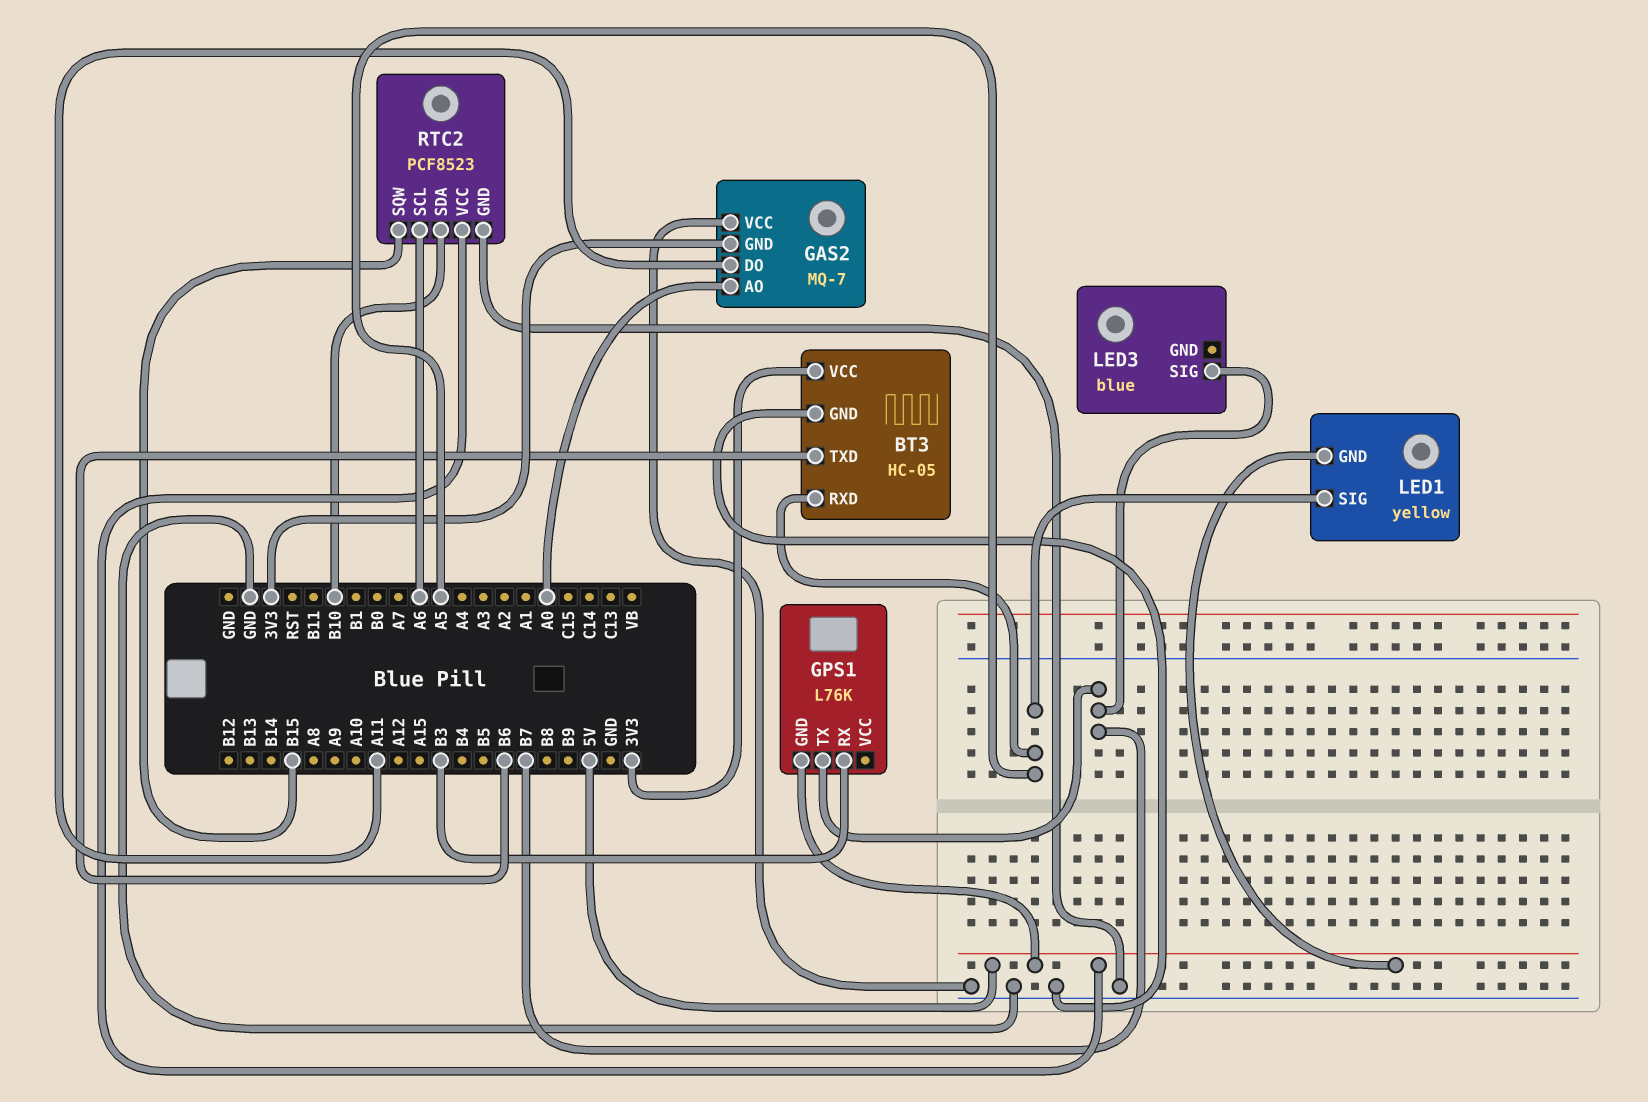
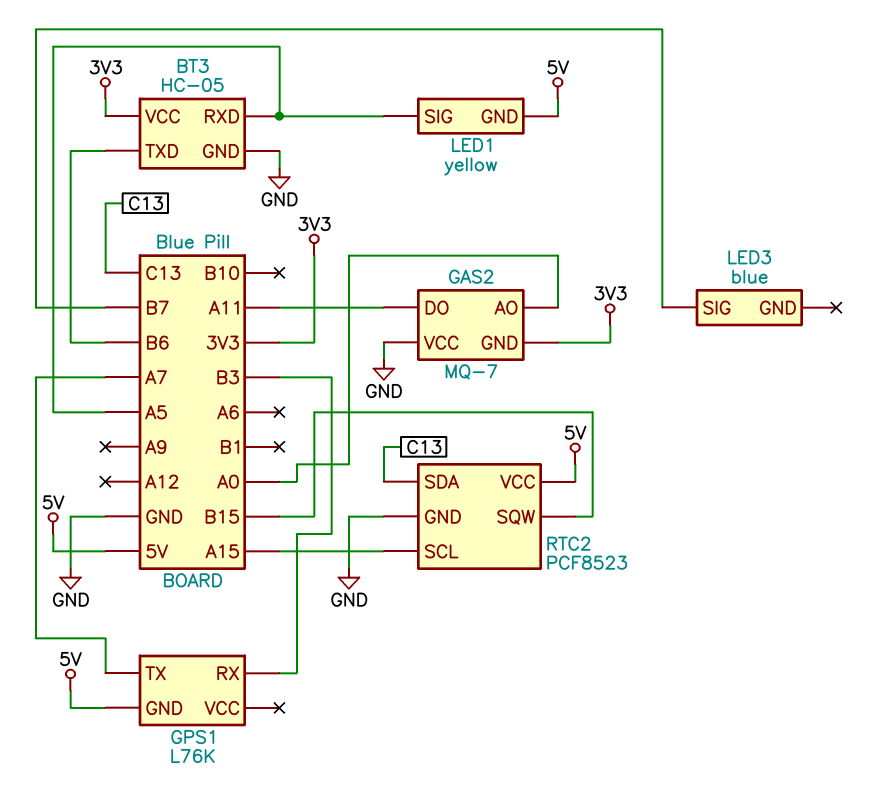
GPS1 pin TX: B7 -> A7
RTC2 pin SCL: A6 -> A15
RTC2 pin SDA: B10 -> C13

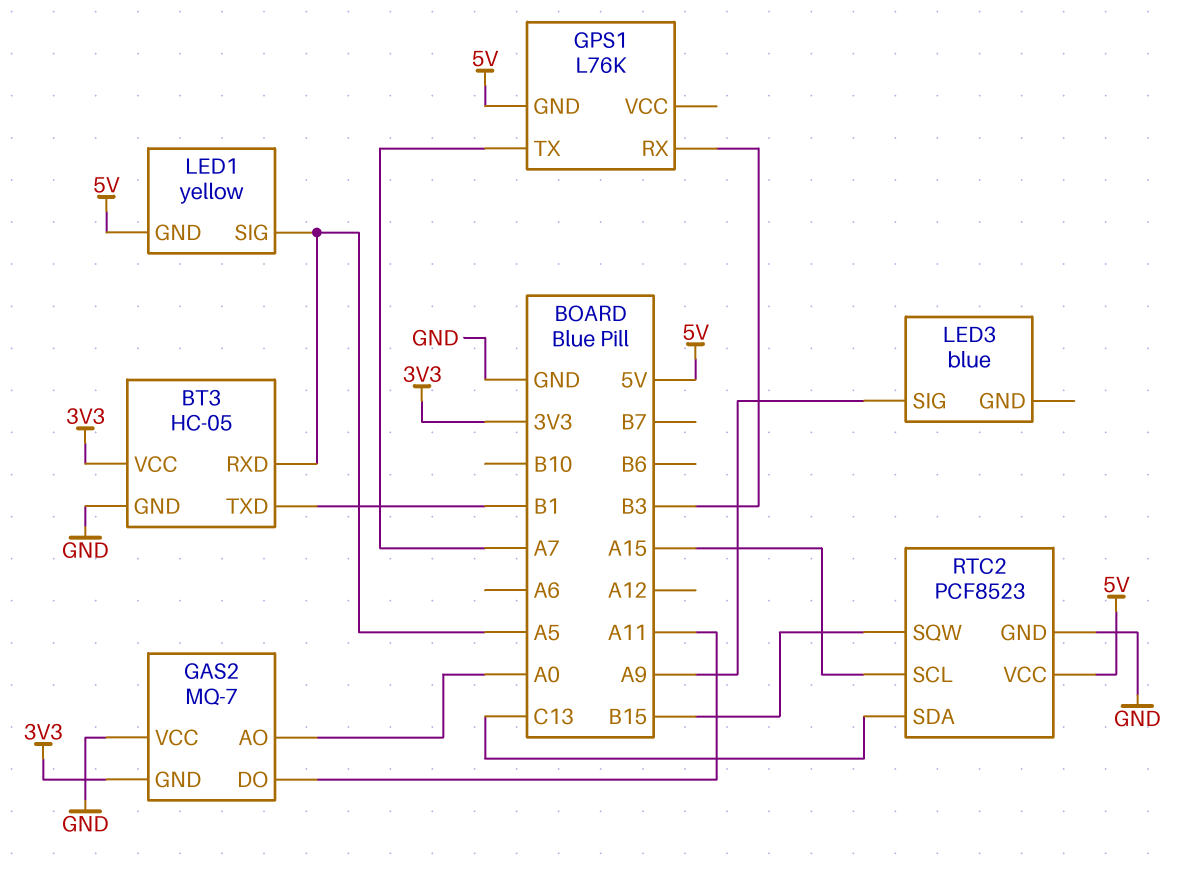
BT3 pin TXD: B6 -> B1
LED3 pin SIG: B7 -> A9

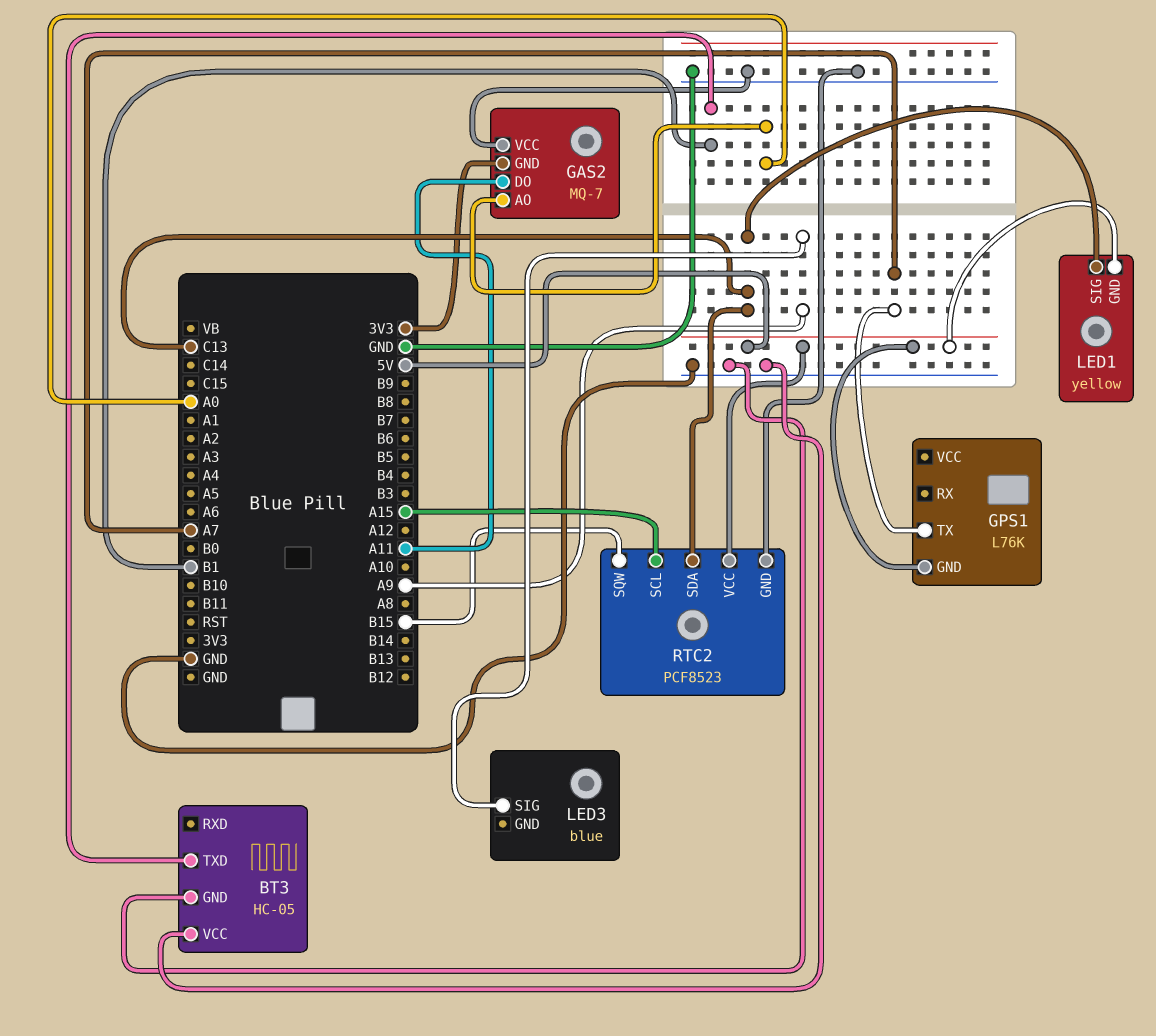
BT3 pin RXD: A5 -> none
BT3 pin VCC: 3V3 -> GND
GPS1 pin RX: B3 -> none
LED1 pin SIG: A5 -> C13

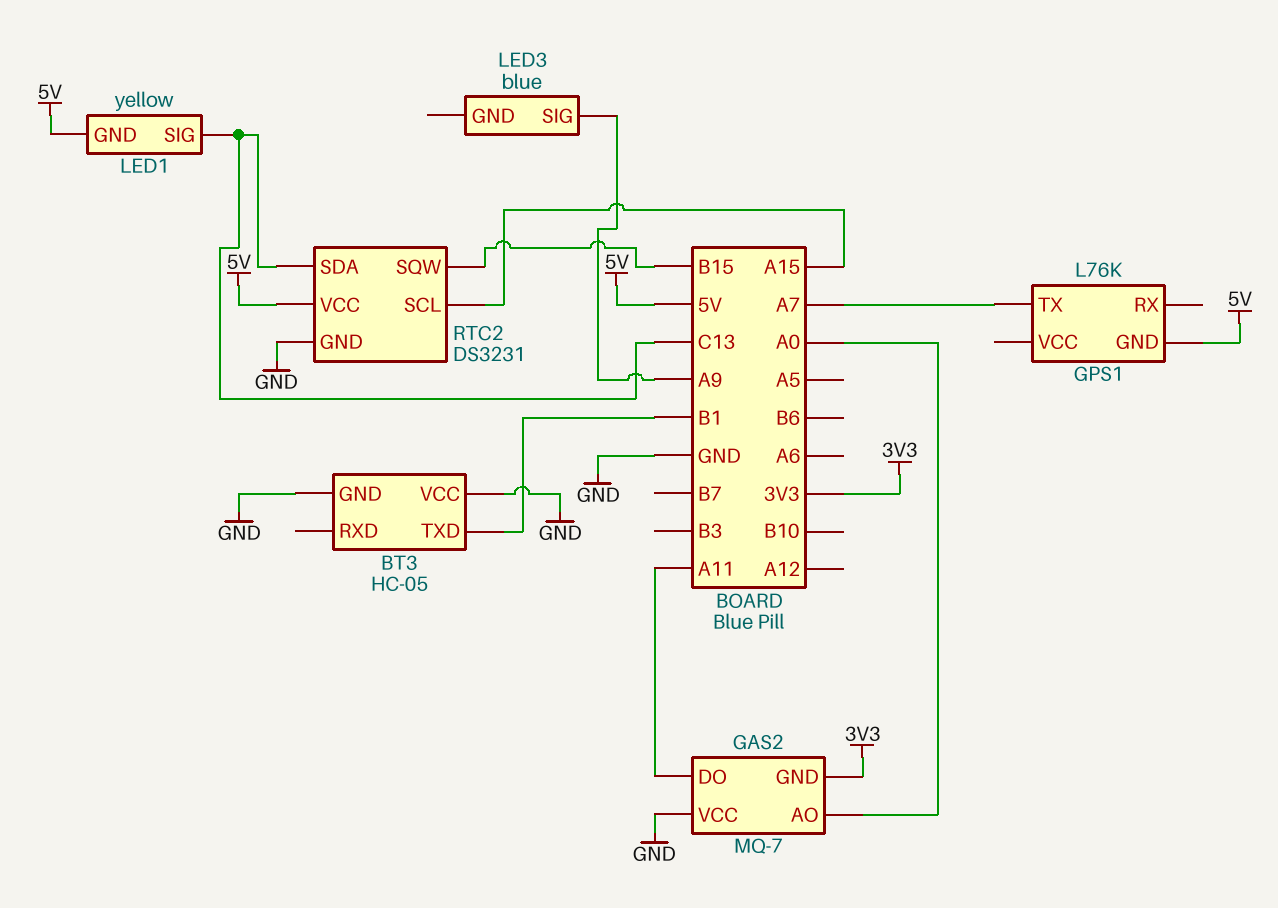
RTC2: PCF8523 -> DS3231

